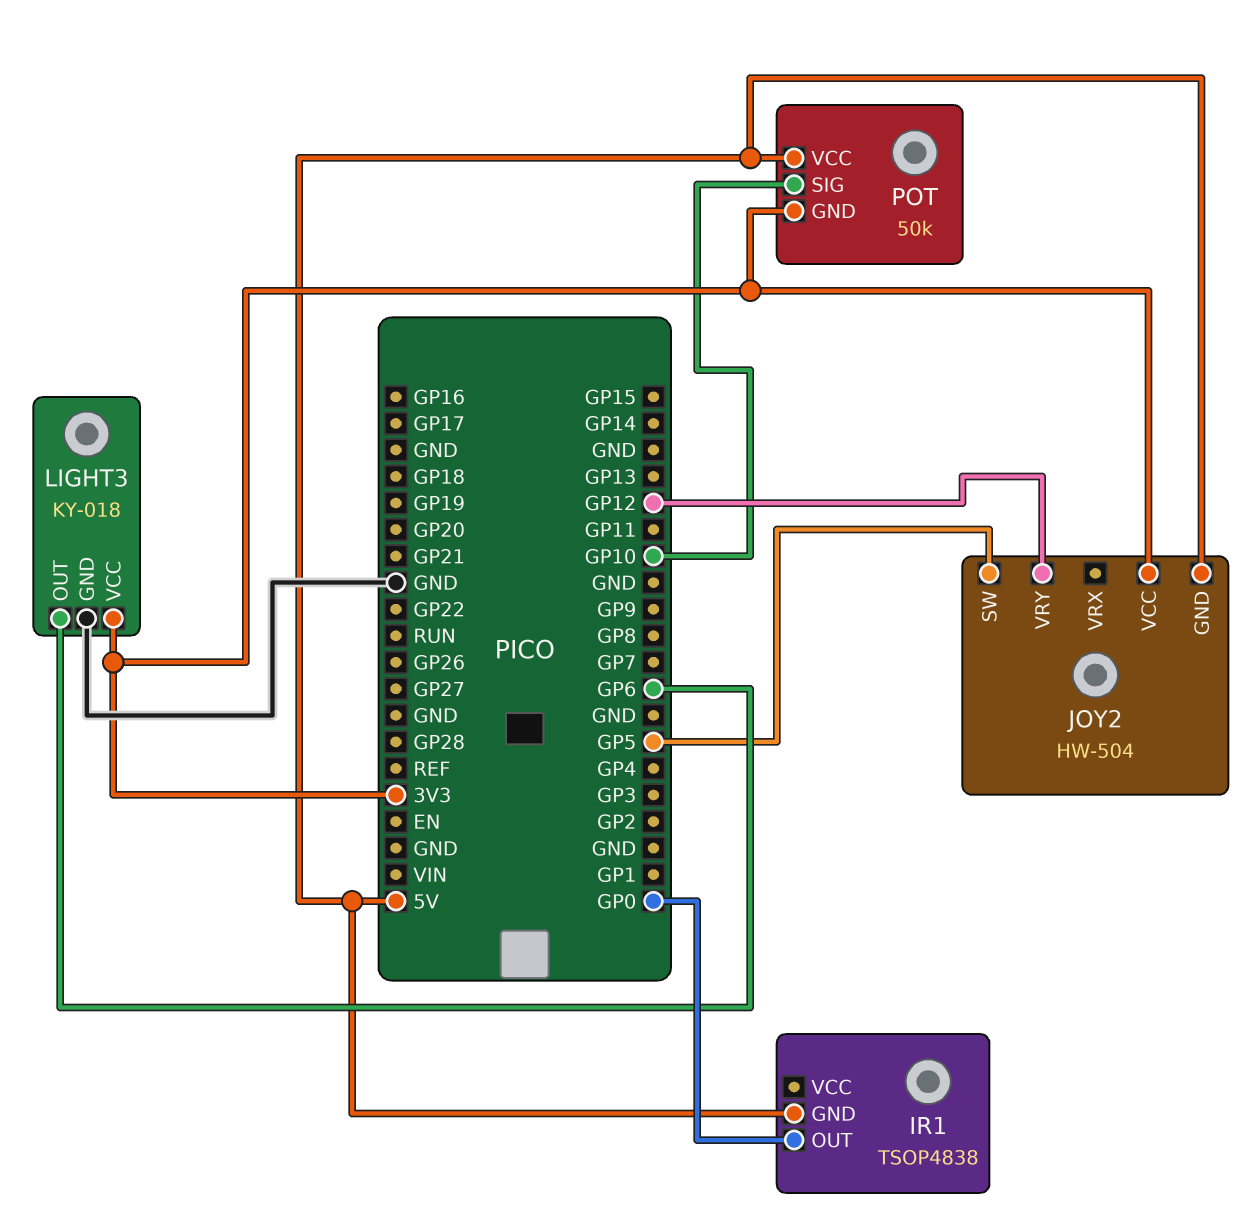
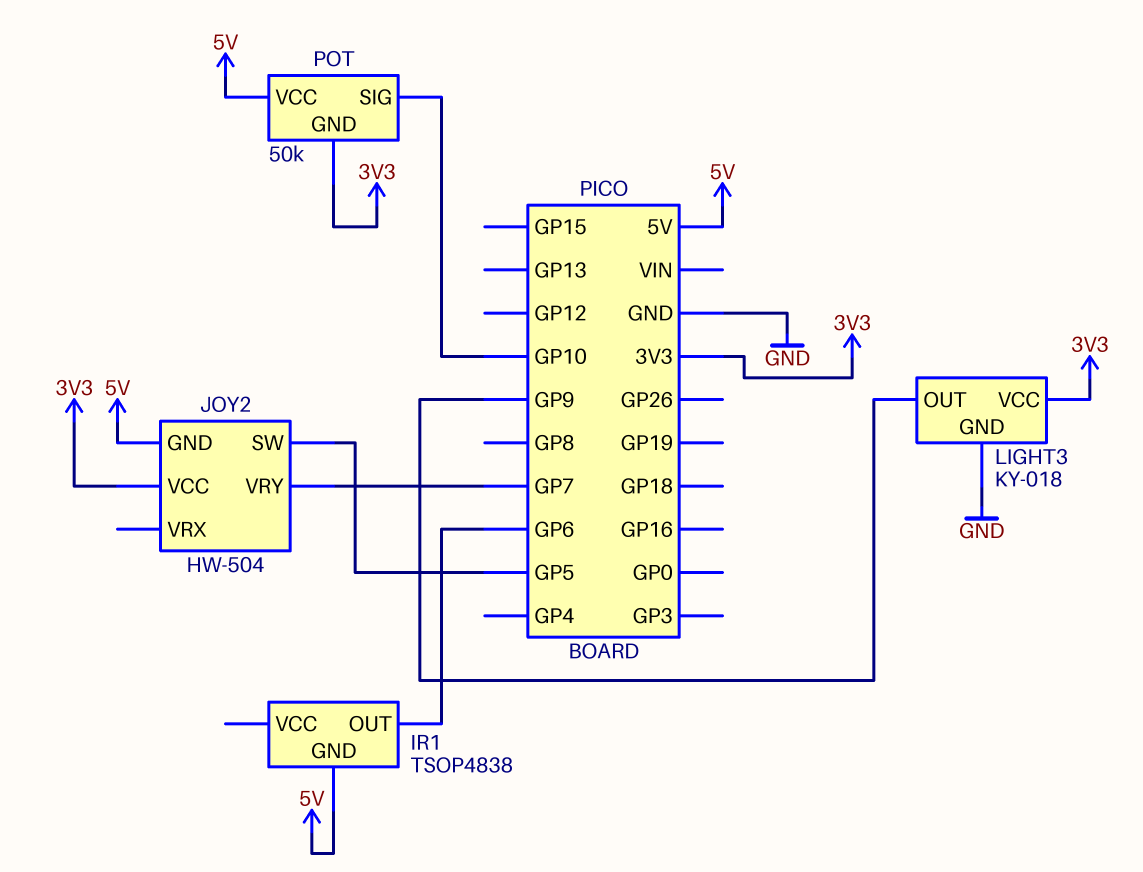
IR1 pin OUT: GP0 -> GP6
JOY2 pin VRY: GP12 -> GP7
LIGHT3 pin OUT: GP6 -> GP9

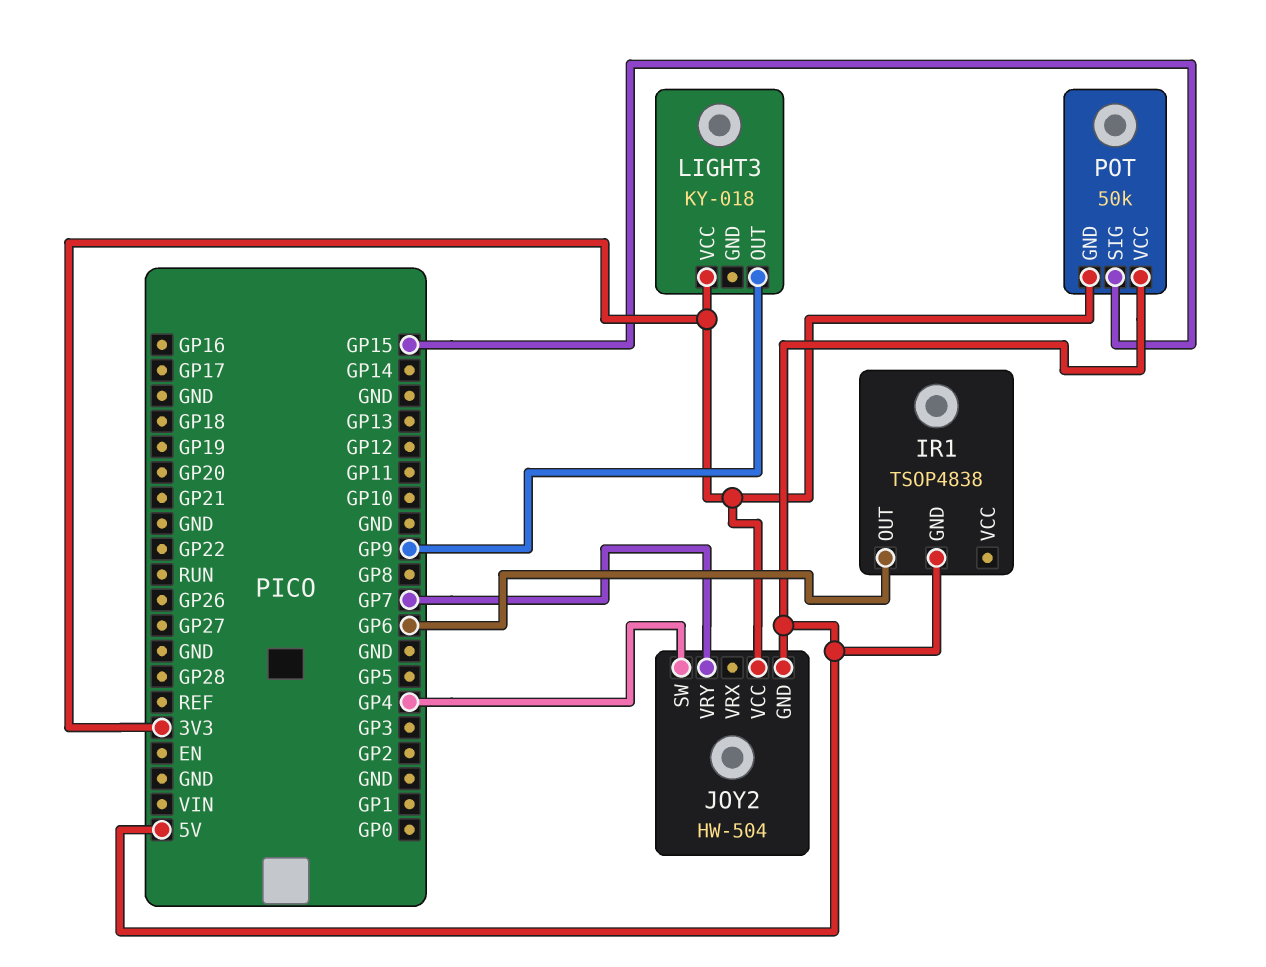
JOY2 pin SW: GP5 -> GP4
LIGHT3 pin GND: GND -> none
POT pin SIG: GP10 -> GP15

